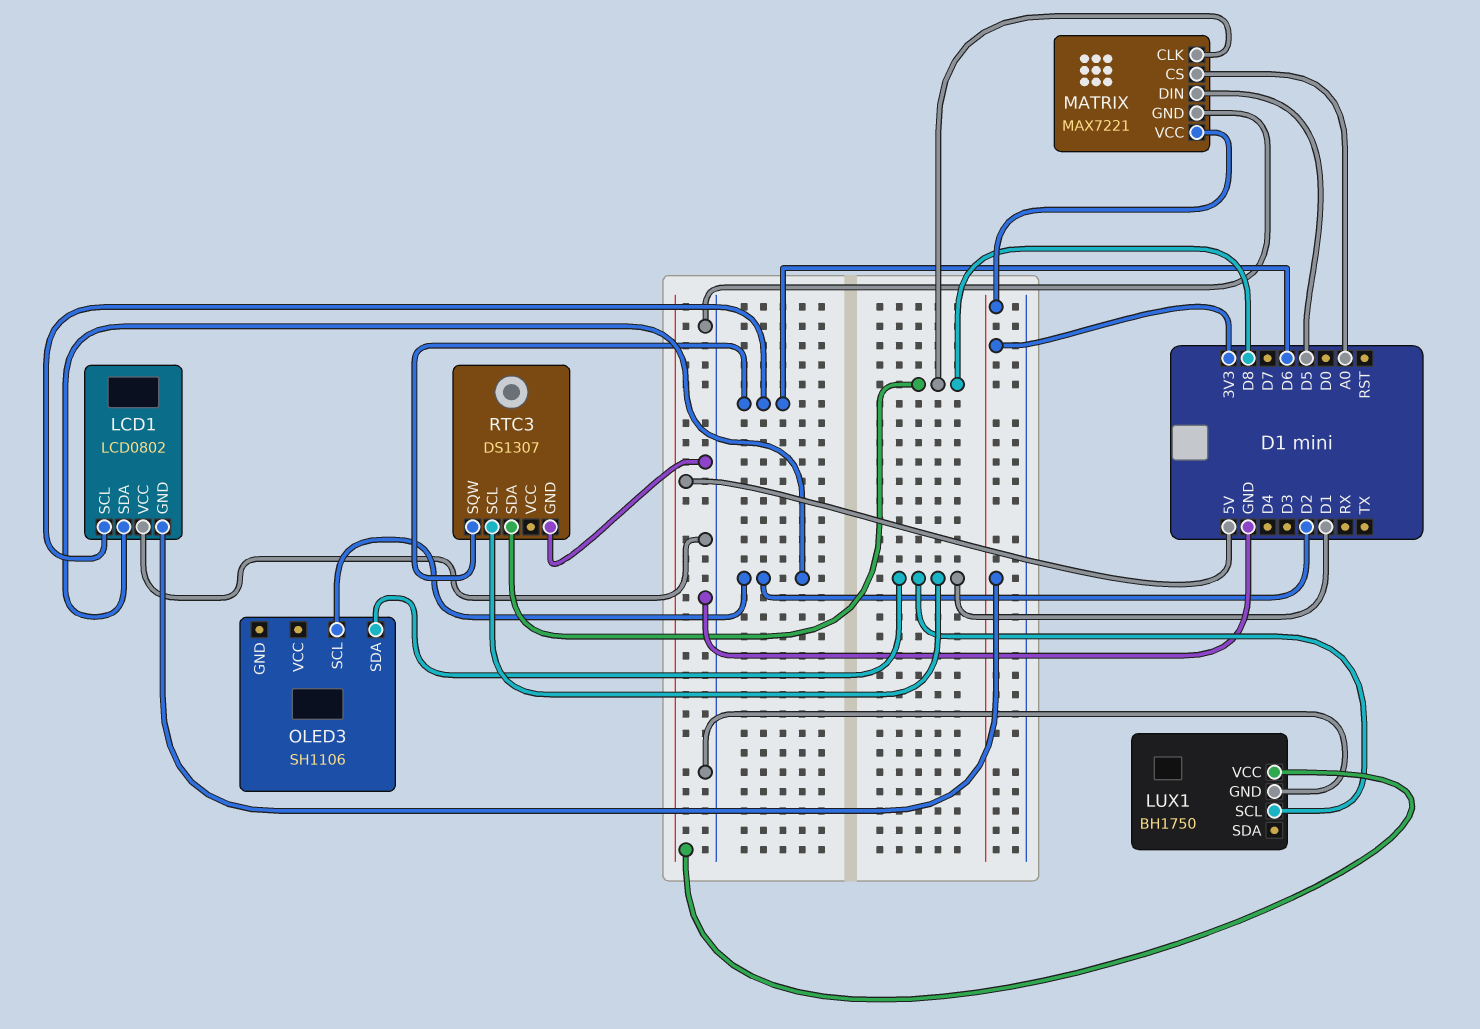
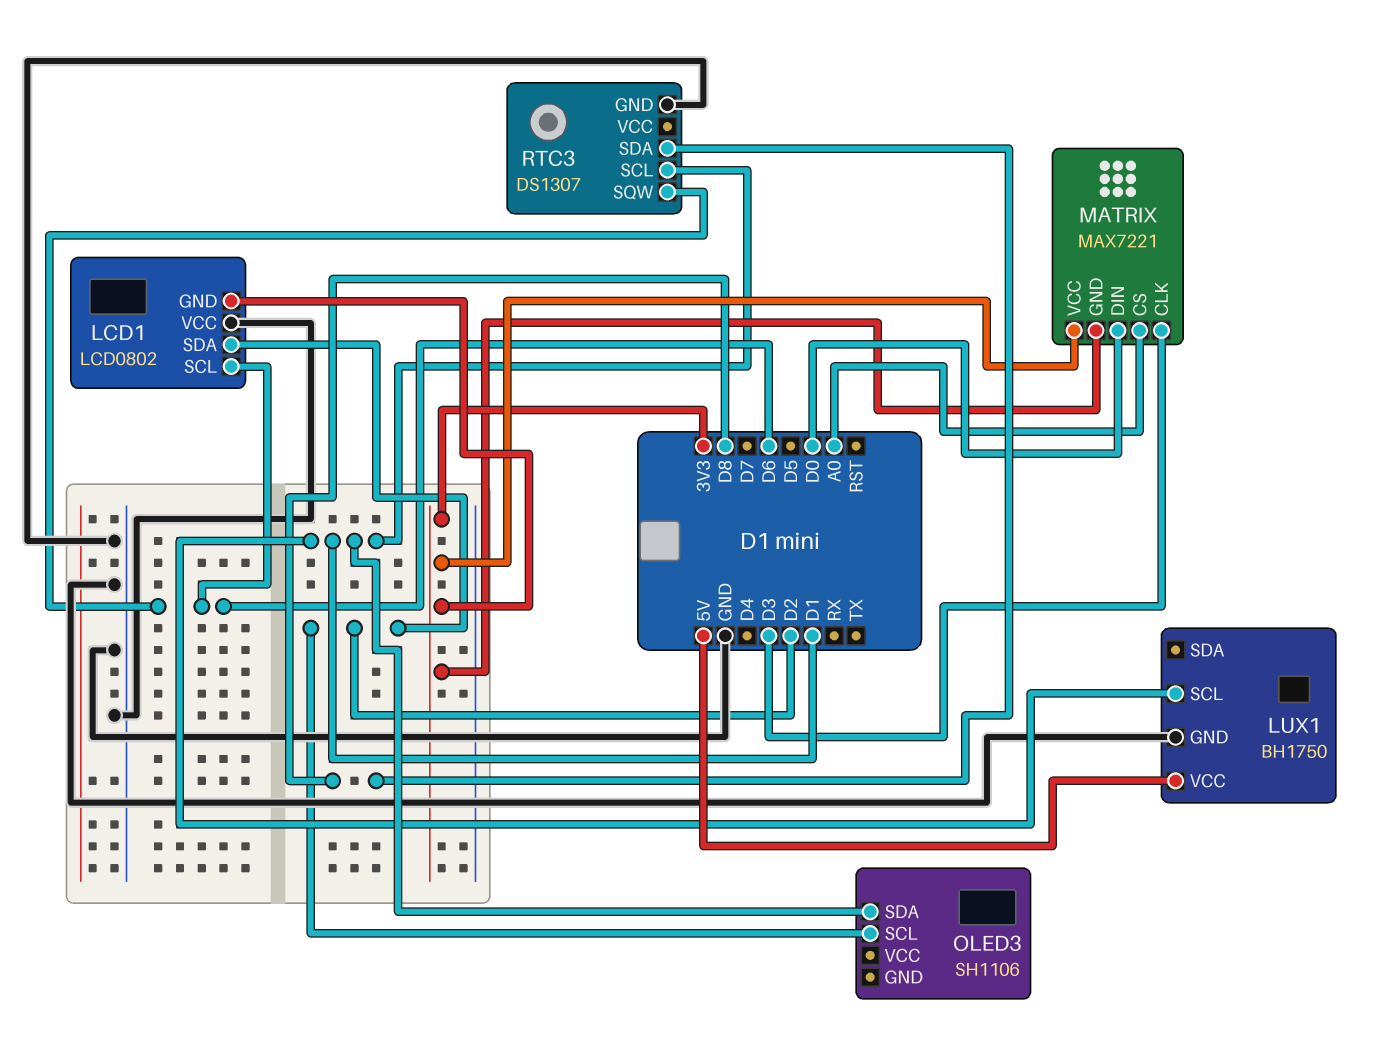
MATRIX pin CLK: D8 -> D3
MATRIX pin DIN: D5 -> D0
MATRIX pin GND: GND -> 3V3

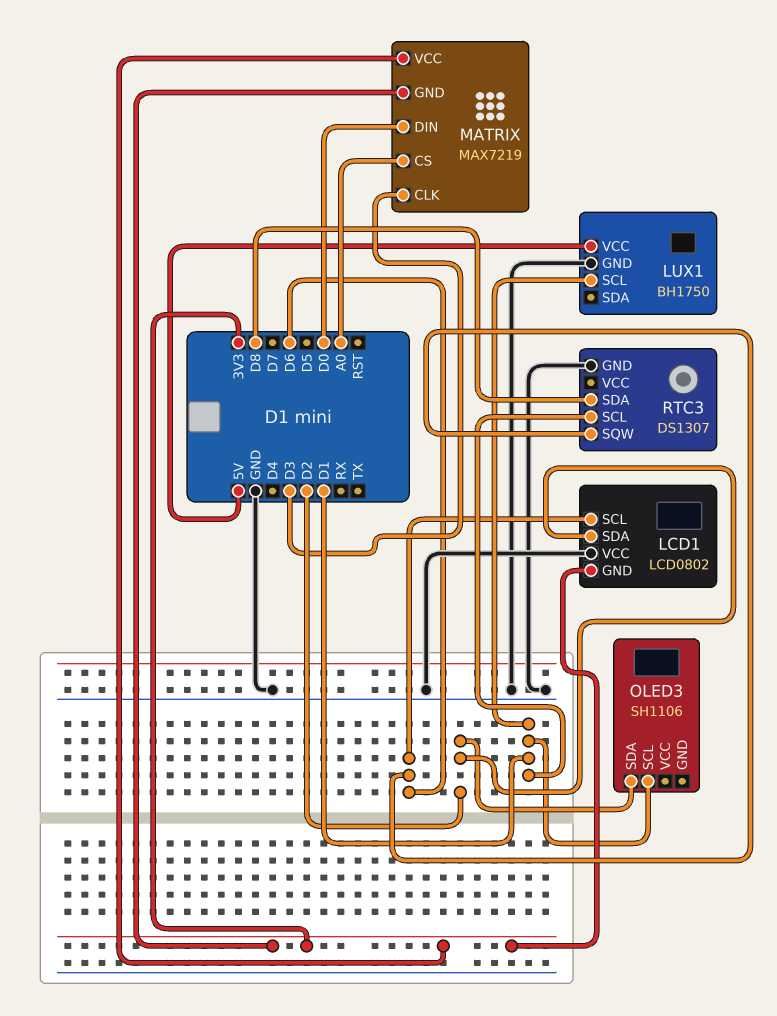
MATRIX: MAX7221 -> MAX7219
OLED3 pin SCL: D2 -> D1
OLED3 pin SDA: D1 -> D2

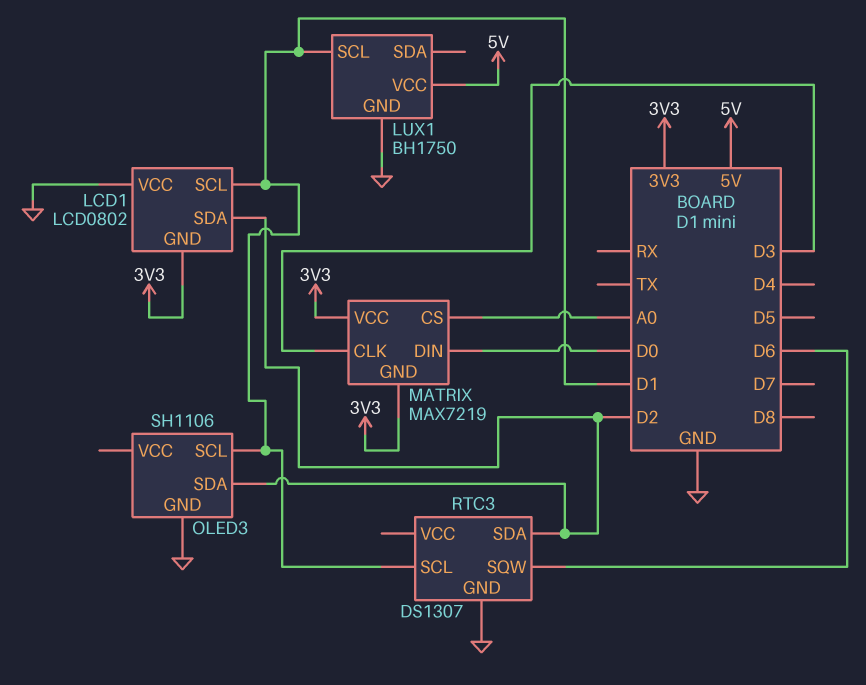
LCD1 pin SCL: D6 -> D1
OLED3 pin GND: none -> GND
RTC3 pin SDA: D8 -> D2

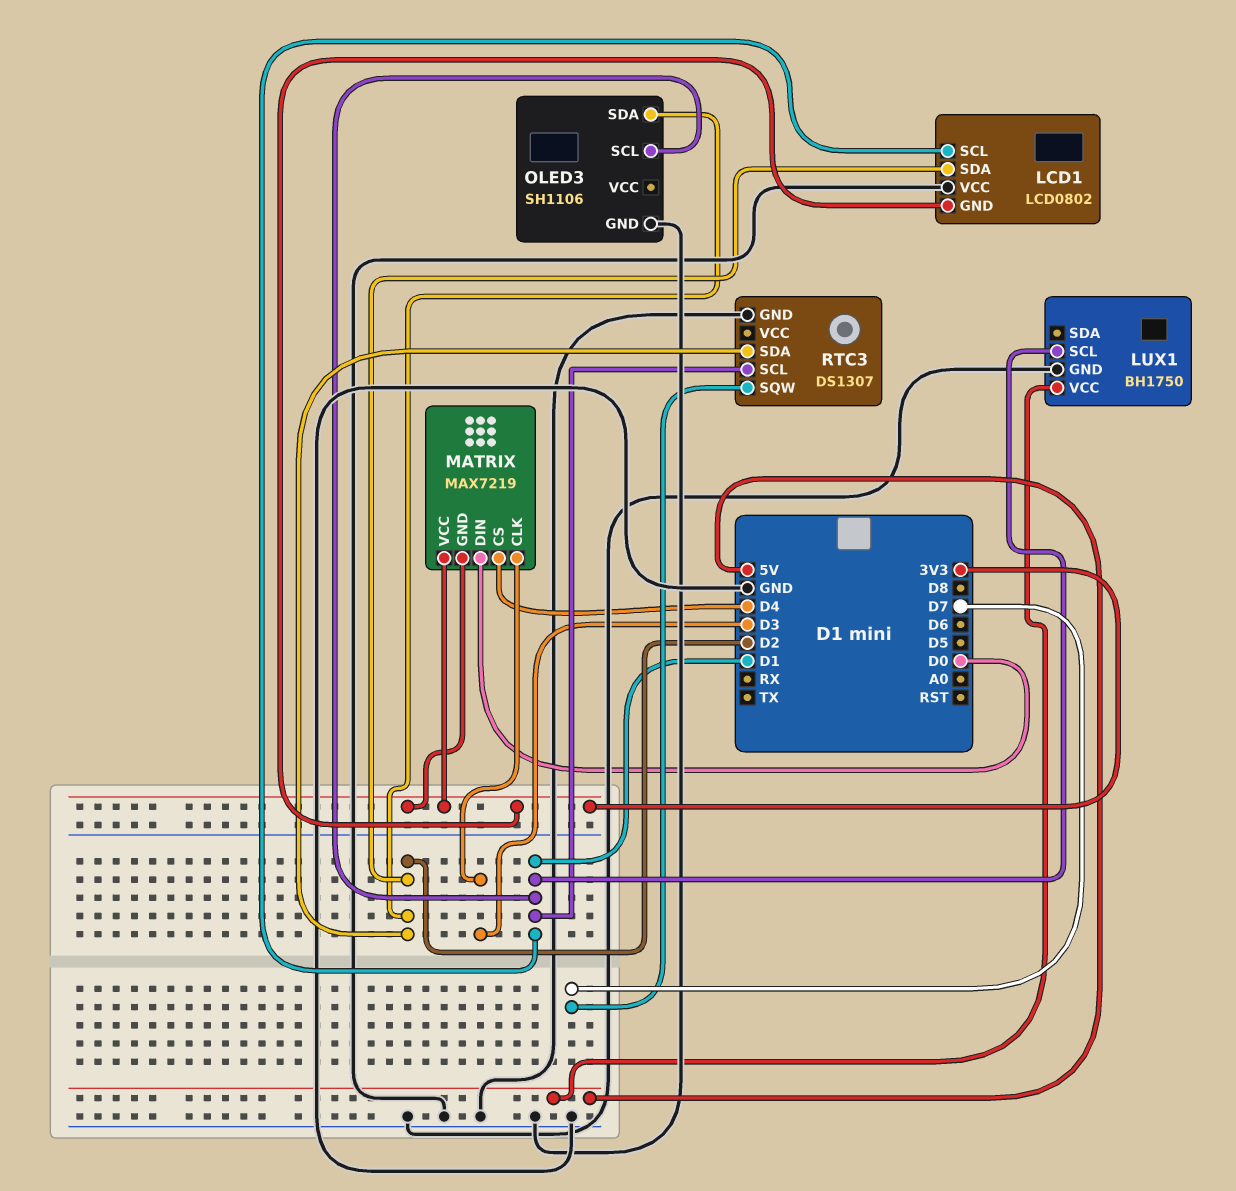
MATRIX pin CS: A0 -> D4
RTC3 pin SQW: D6 -> D7

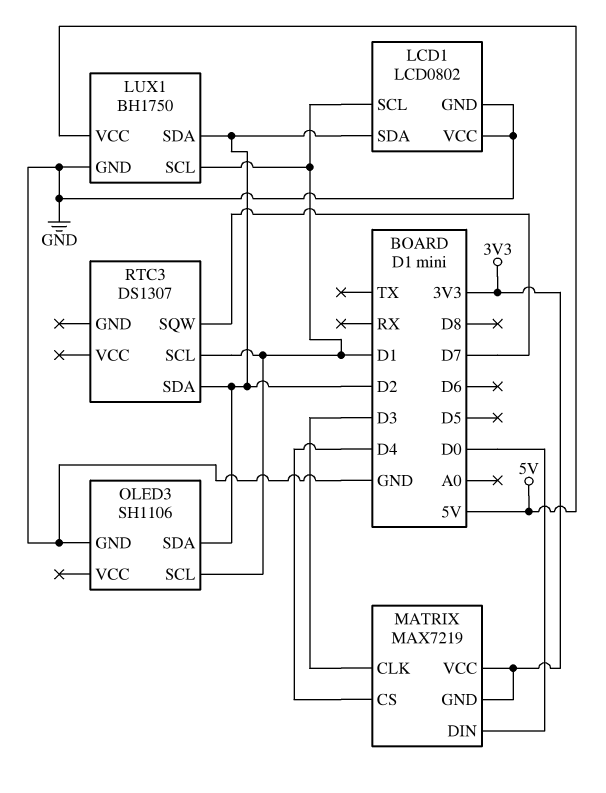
LCD1 pin GND: 3V3 -> GND
LUX1 pin SDA: none -> D2
RTC3 pin GND: GND -> none

